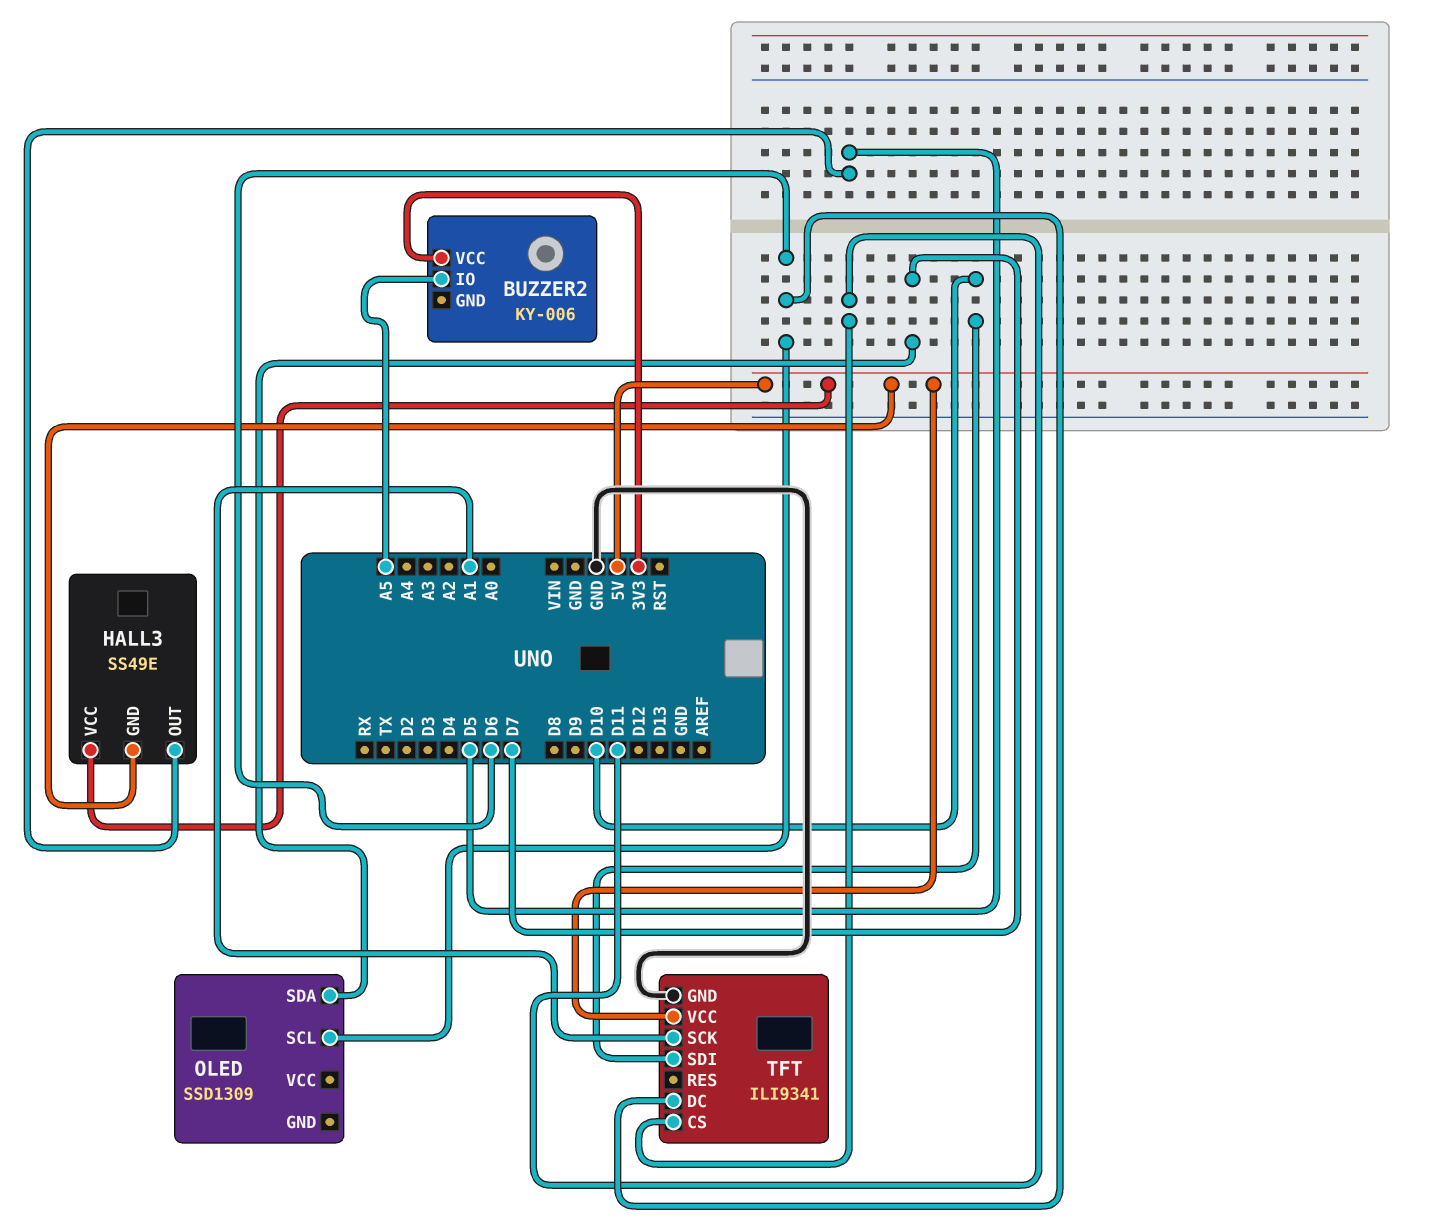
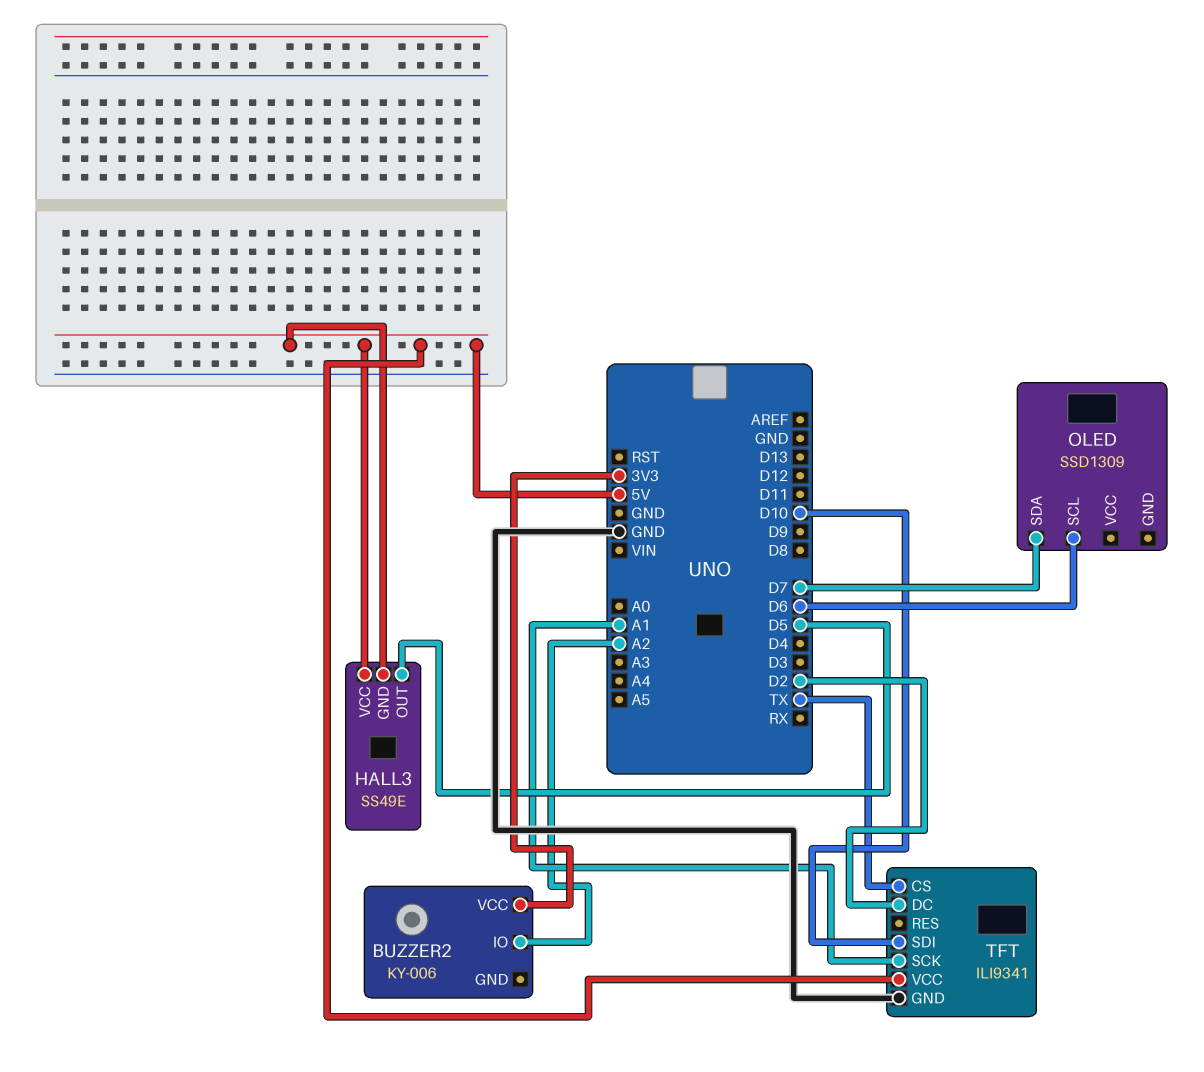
BUZZER2 pin IO: A5 -> A2
TFT pin CS: D11 -> TX
TFT pin DC: D6 -> D2

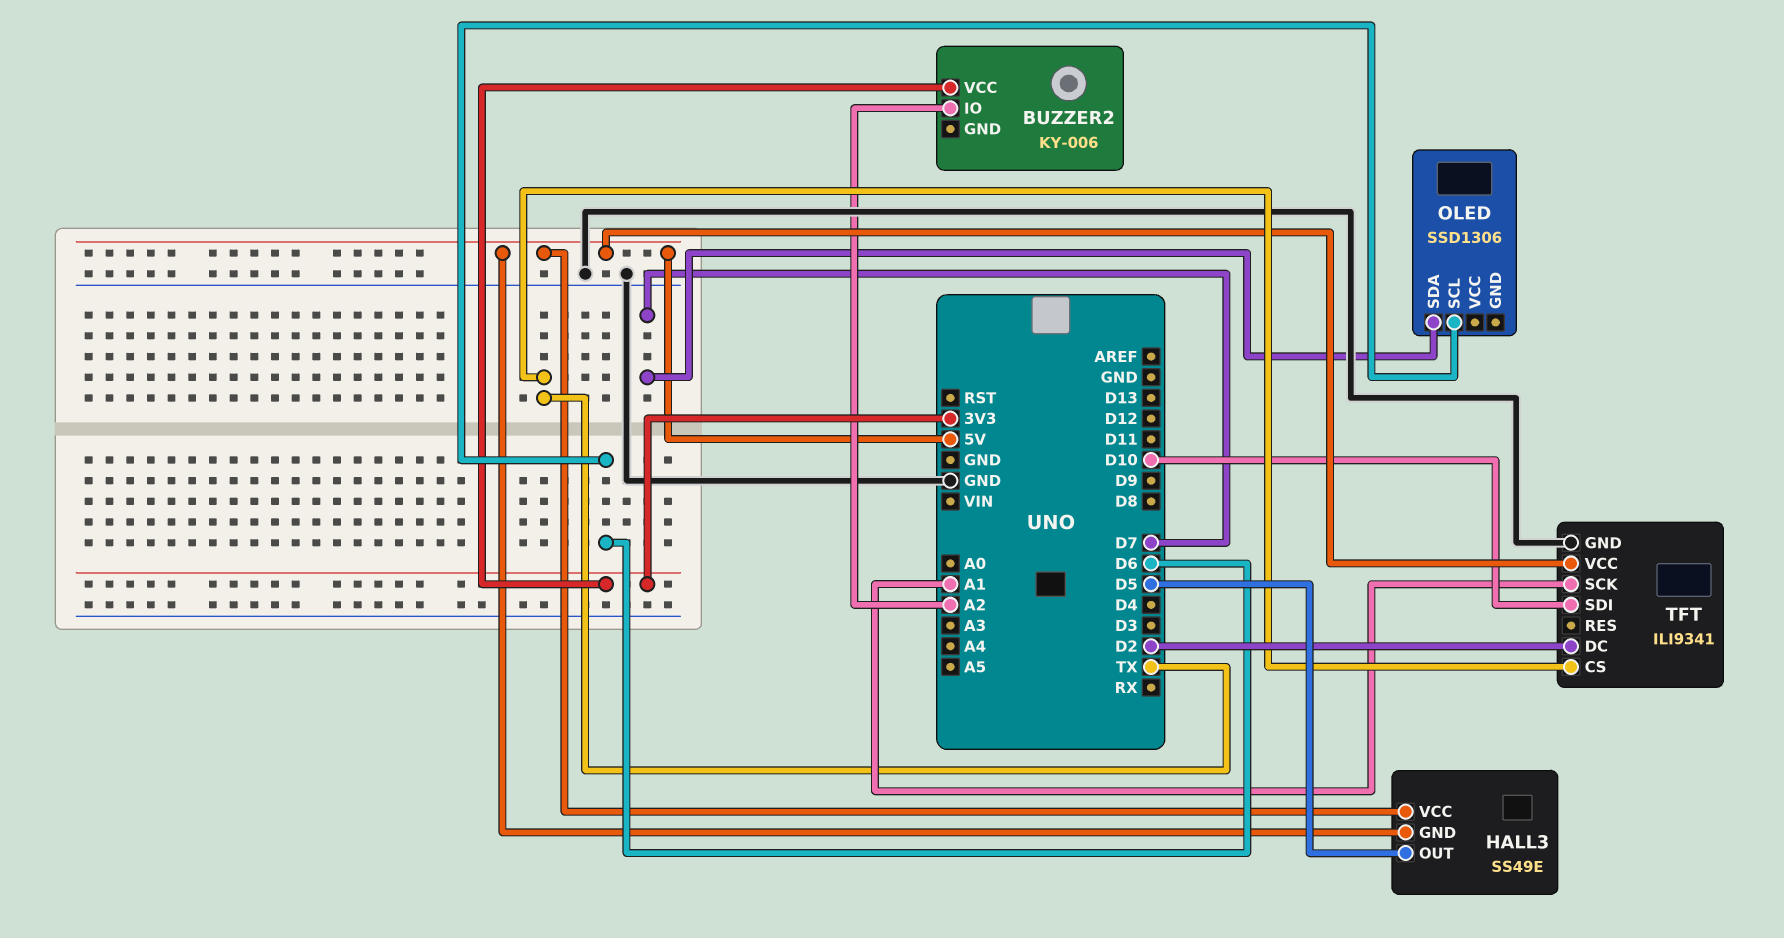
OLED: SSD1309 -> SSD1306

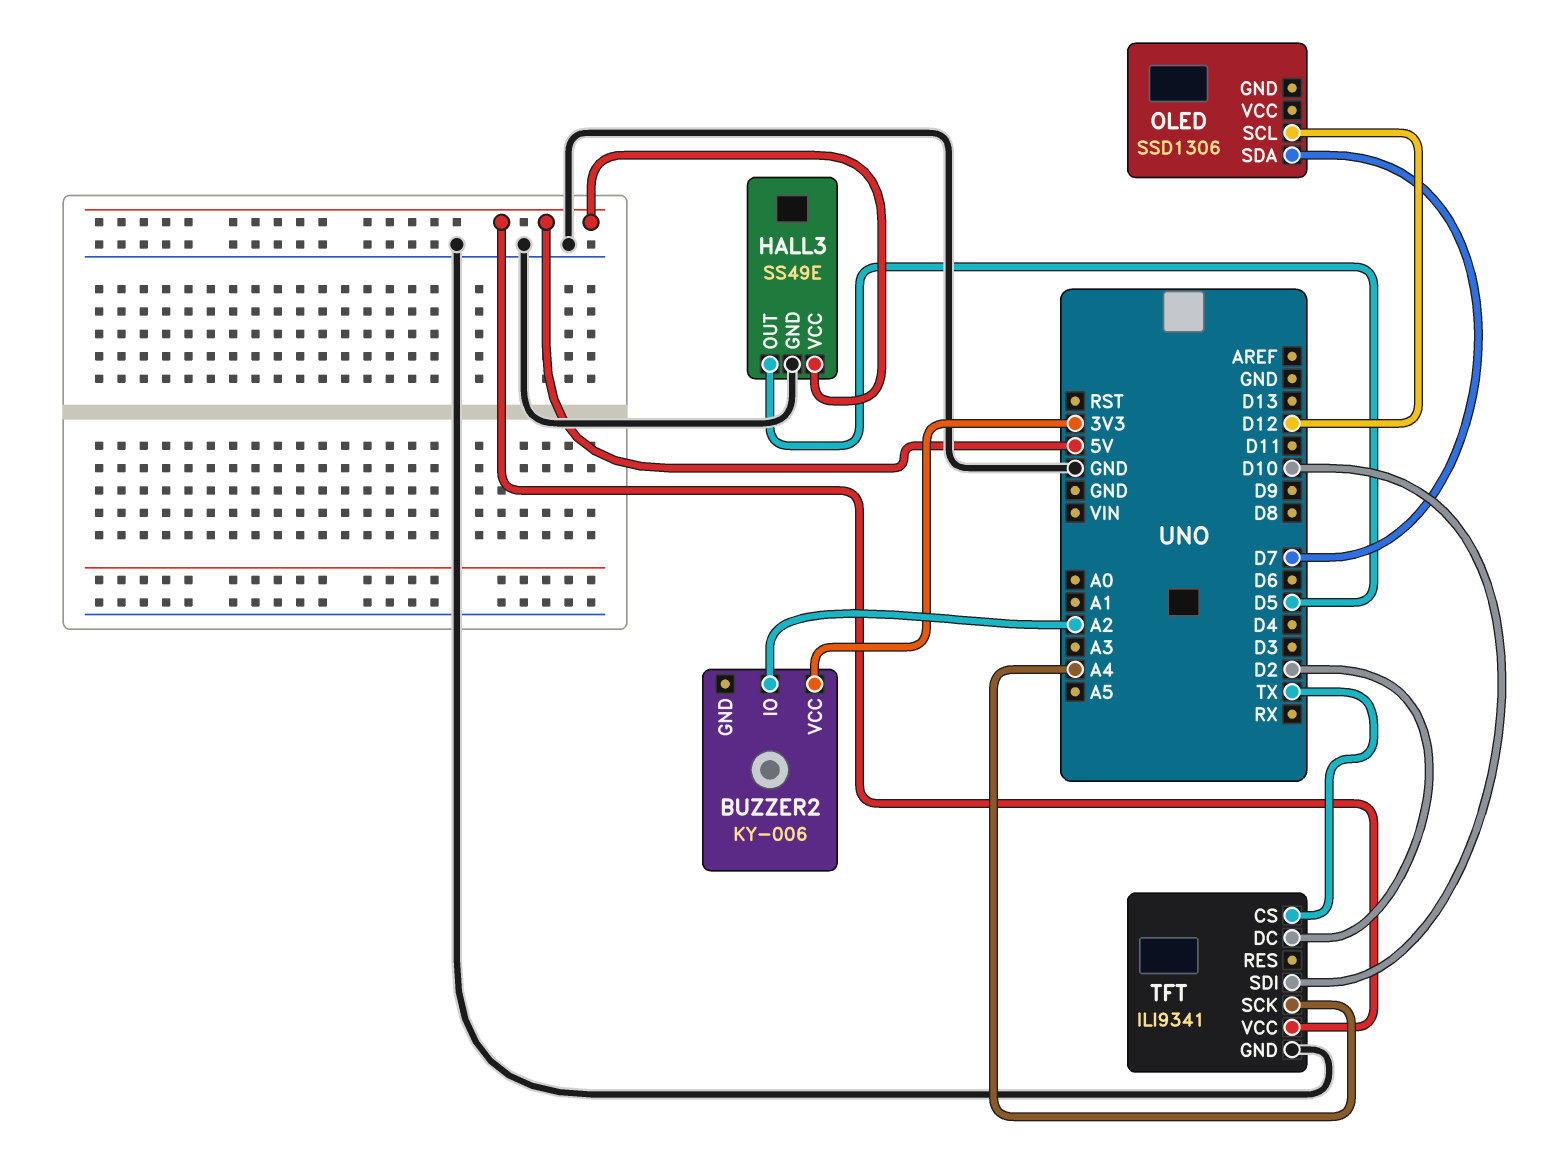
HALL3 pin GND: 5V -> GND
OLED pin SCL: D6 -> D12
TFT pin SCK: A1 -> A4

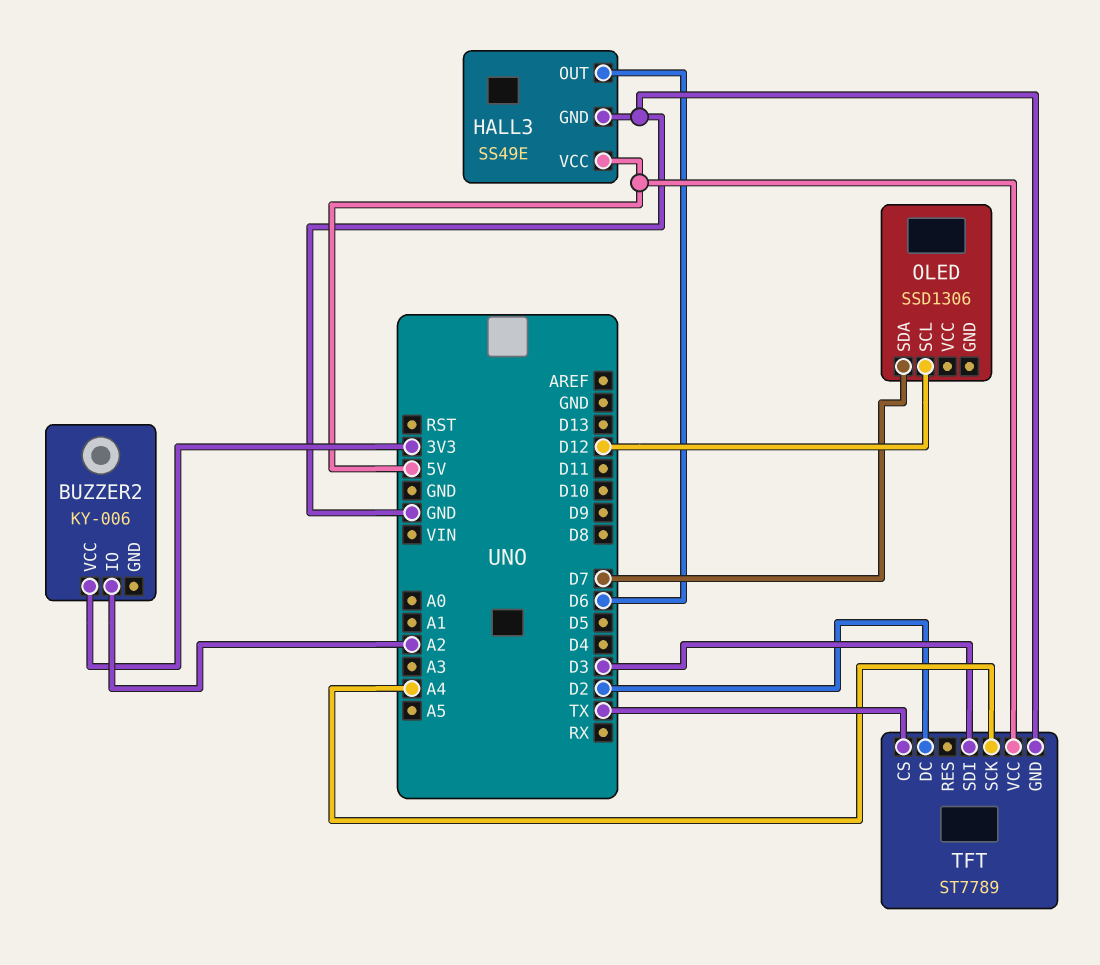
HALL3 pin OUT: D5 -> D6
TFT: ILI9341 -> ST7789
TFT pin SDI: D10 -> D3

